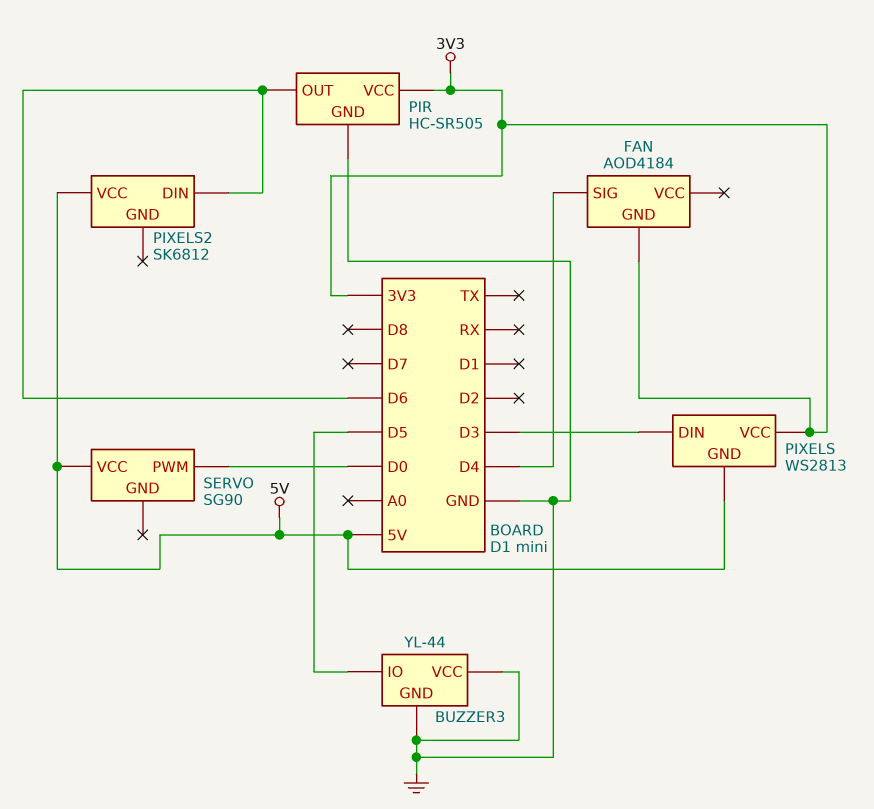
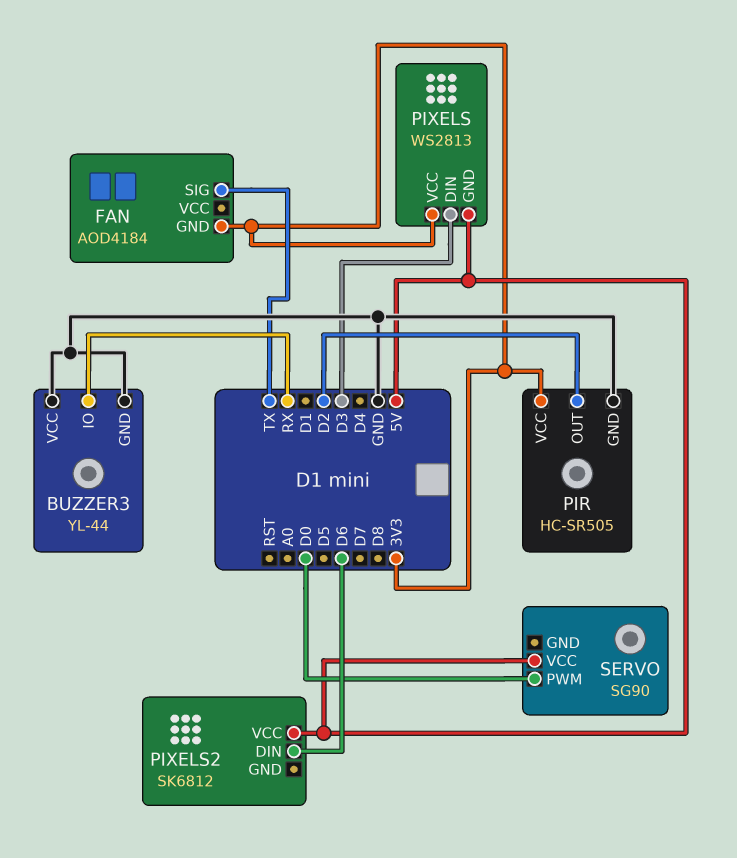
BUZZER3 pin IO: D5 -> RX
FAN pin SIG: D4 -> TX
PIR pin OUT: D6 -> D2

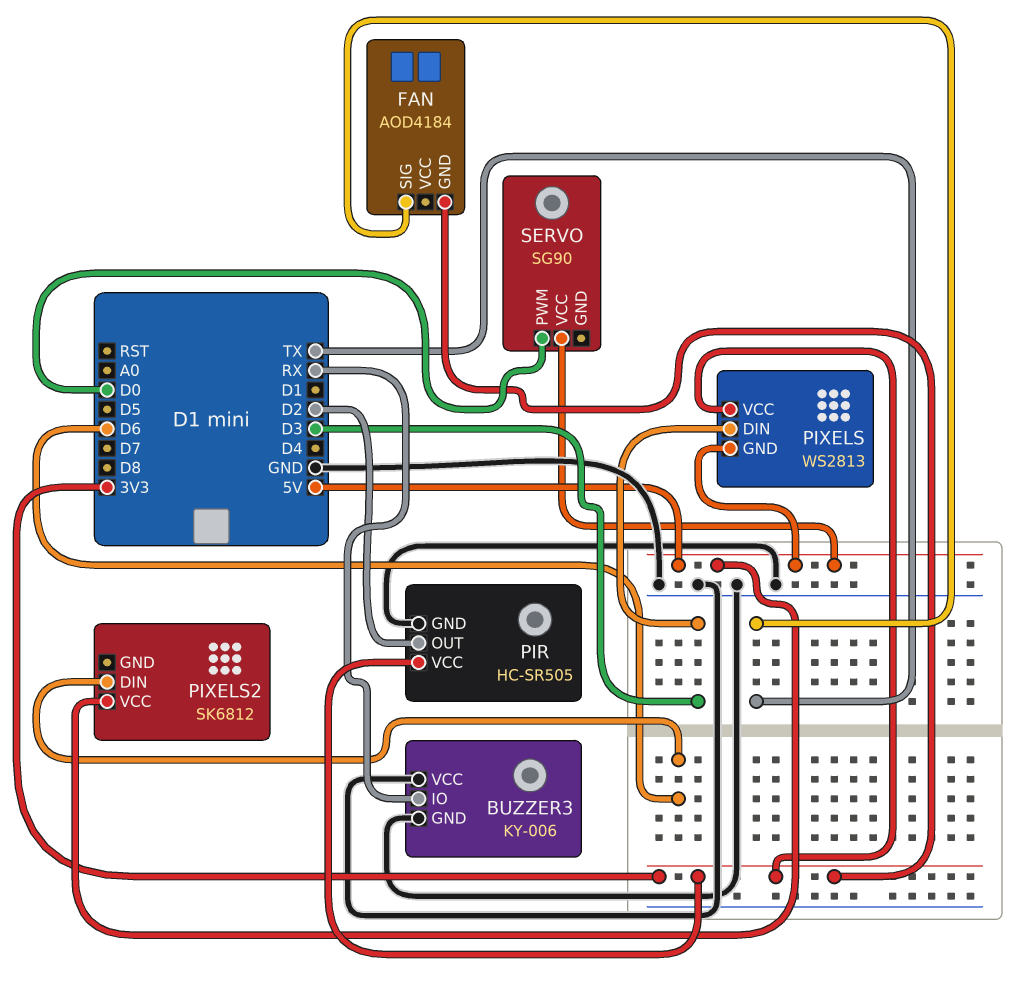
BUZZER3: YL-44 -> KY-006

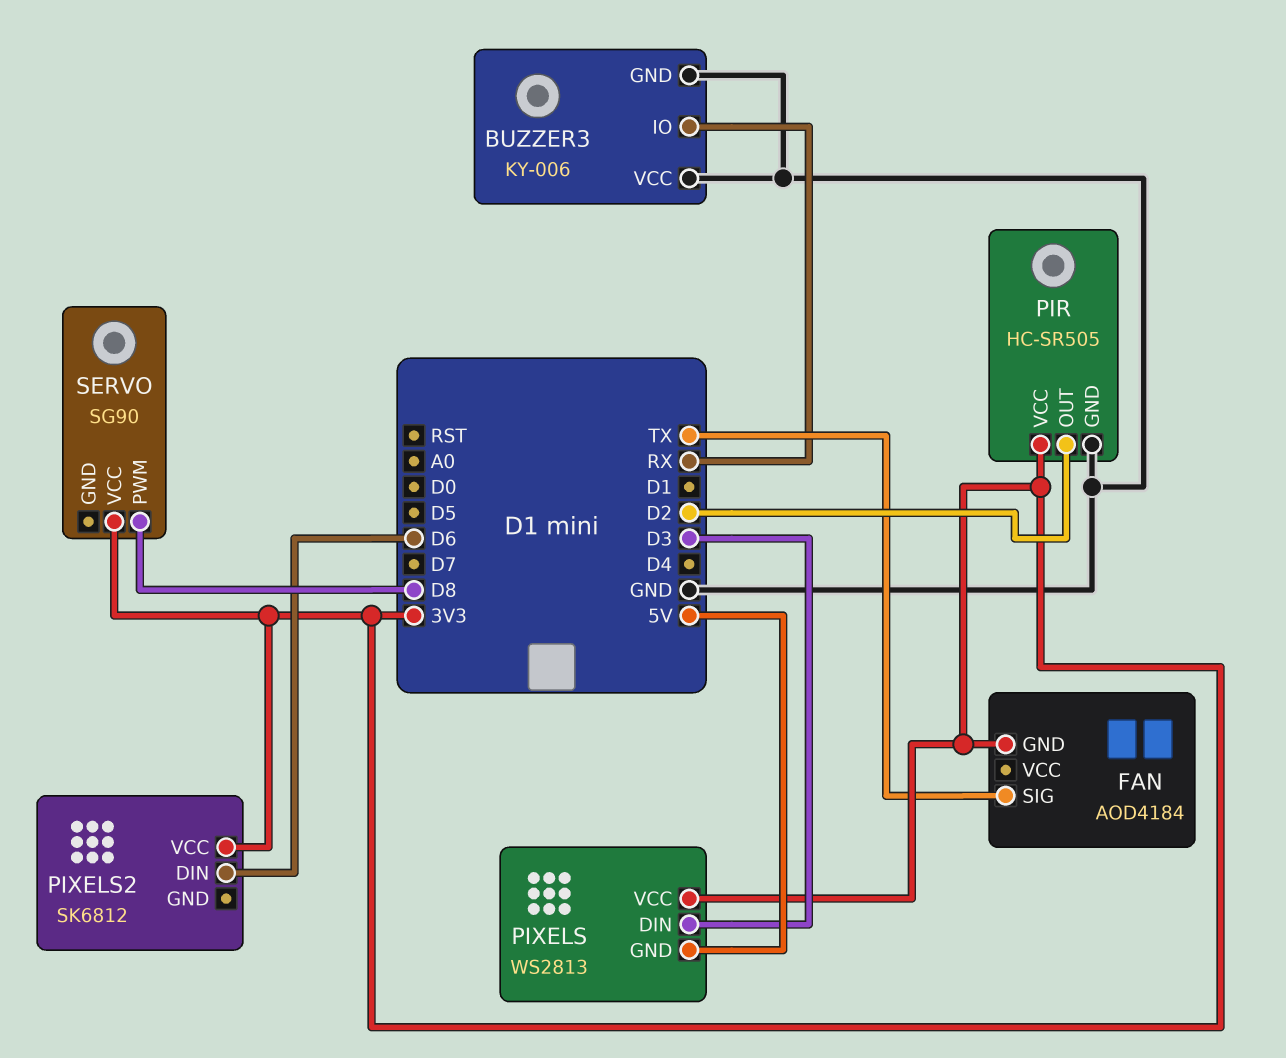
PIXELS2 pin VCC: 5V -> 3V3
SERVO pin PWM: D0 -> D8
SERVO pin VCC: 5V -> 3V3

